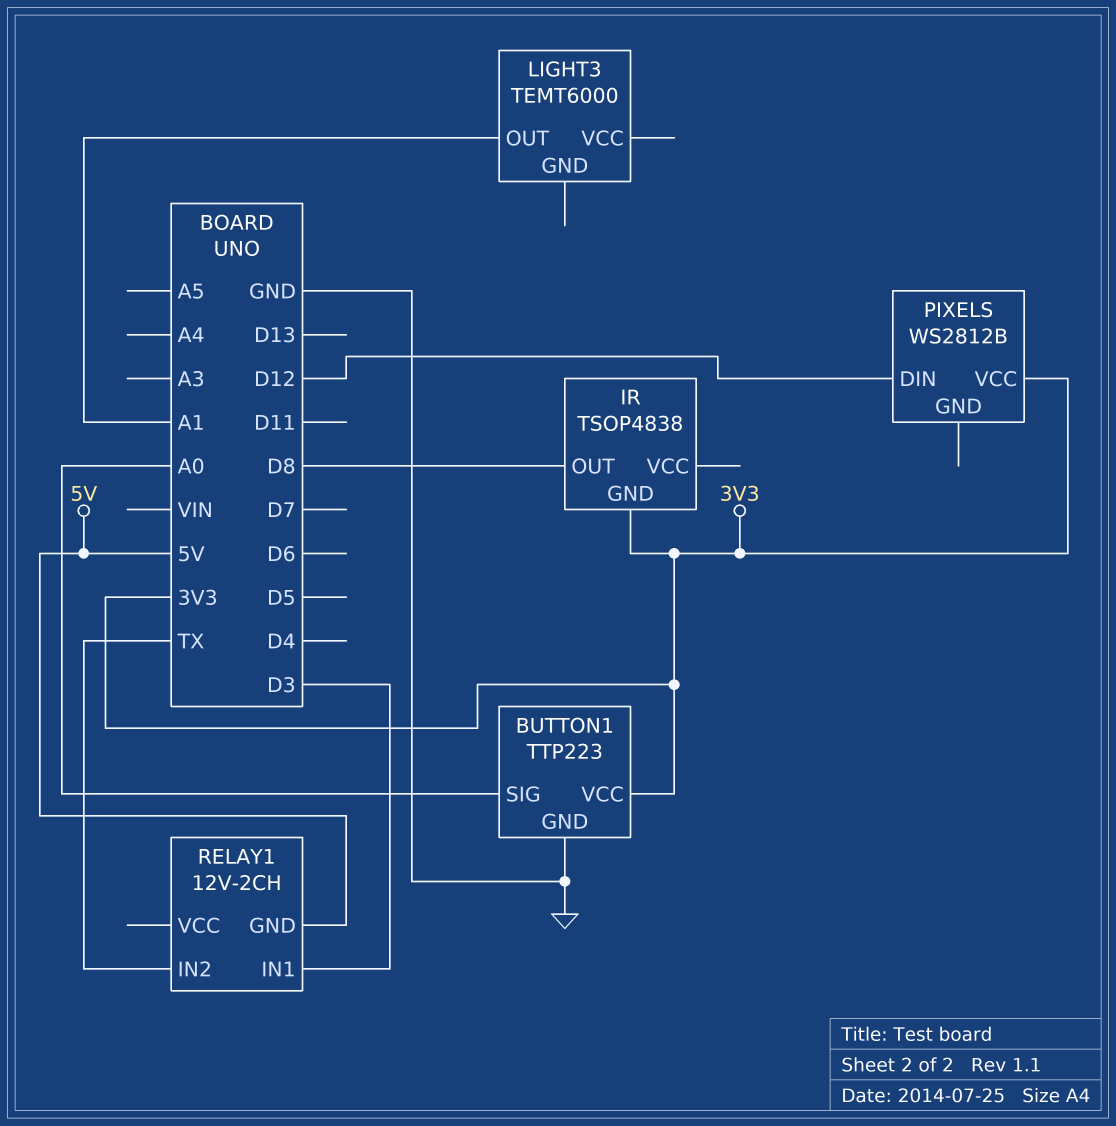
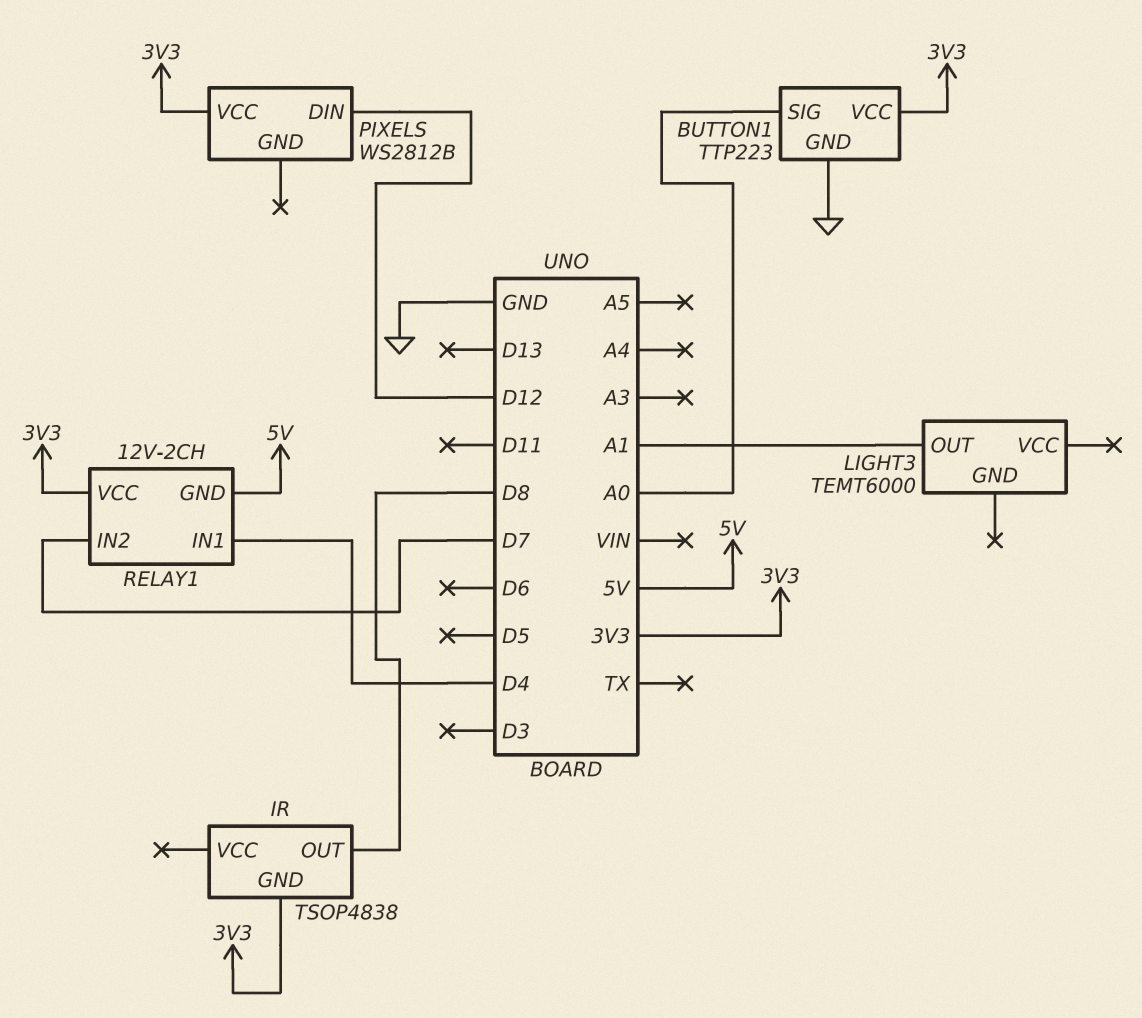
RELAY1 pin IN1: D3 -> D4
RELAY1 pin IN2: TX -> D7
RELAY1 pin VCC: none -> 3V3

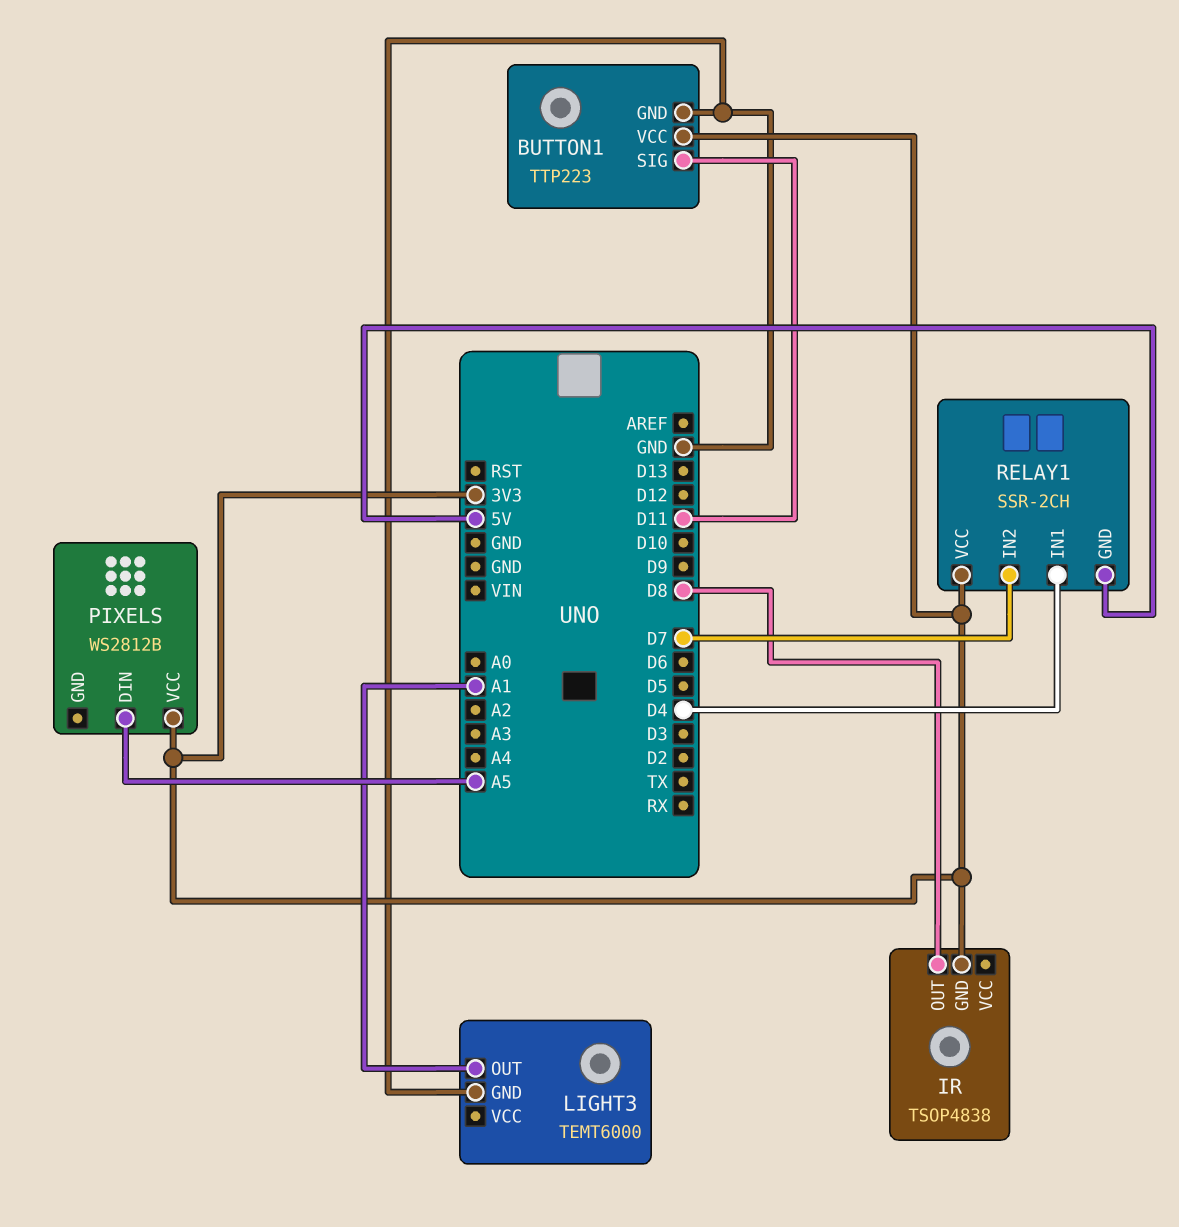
BUTTON1 pin SIG: A0 -> D11
LIGHT3 pin GND: none -> GND
PIXELS pin DIN: D12 -> A5
RELAY1: 12V-2CH -> SSR-2CH

